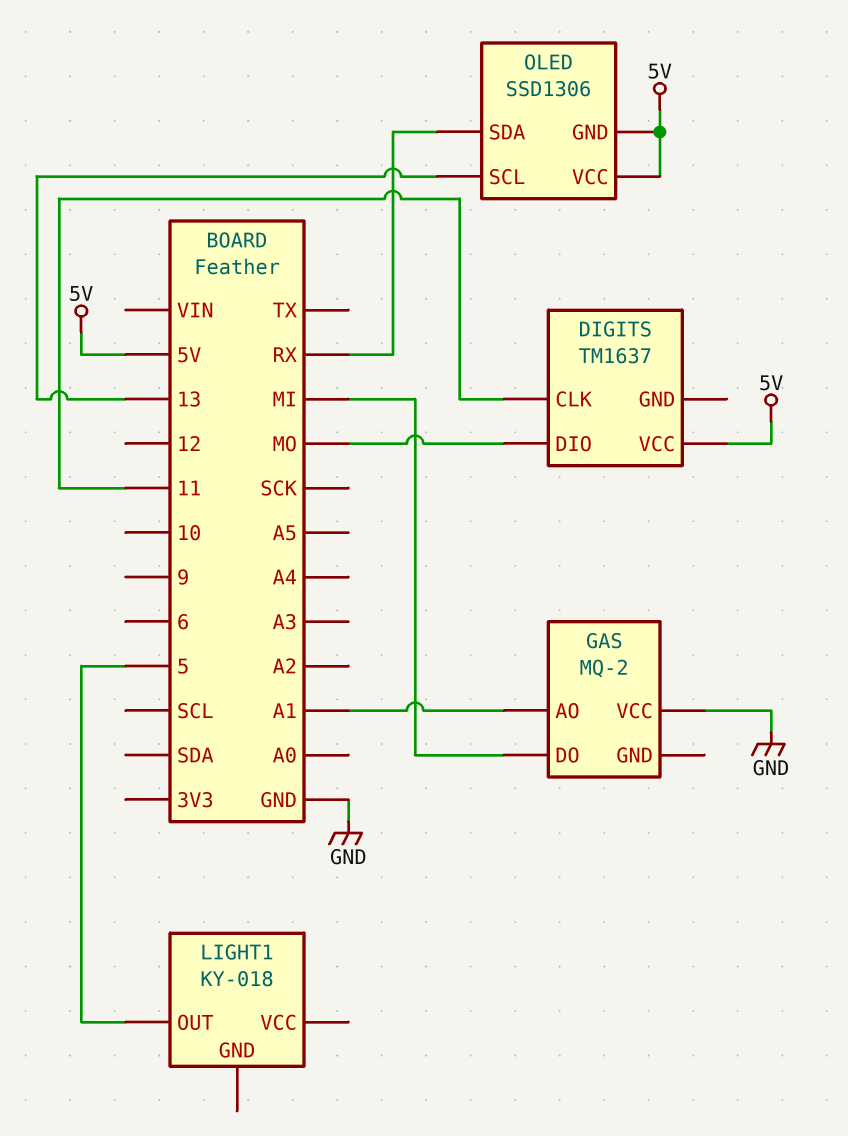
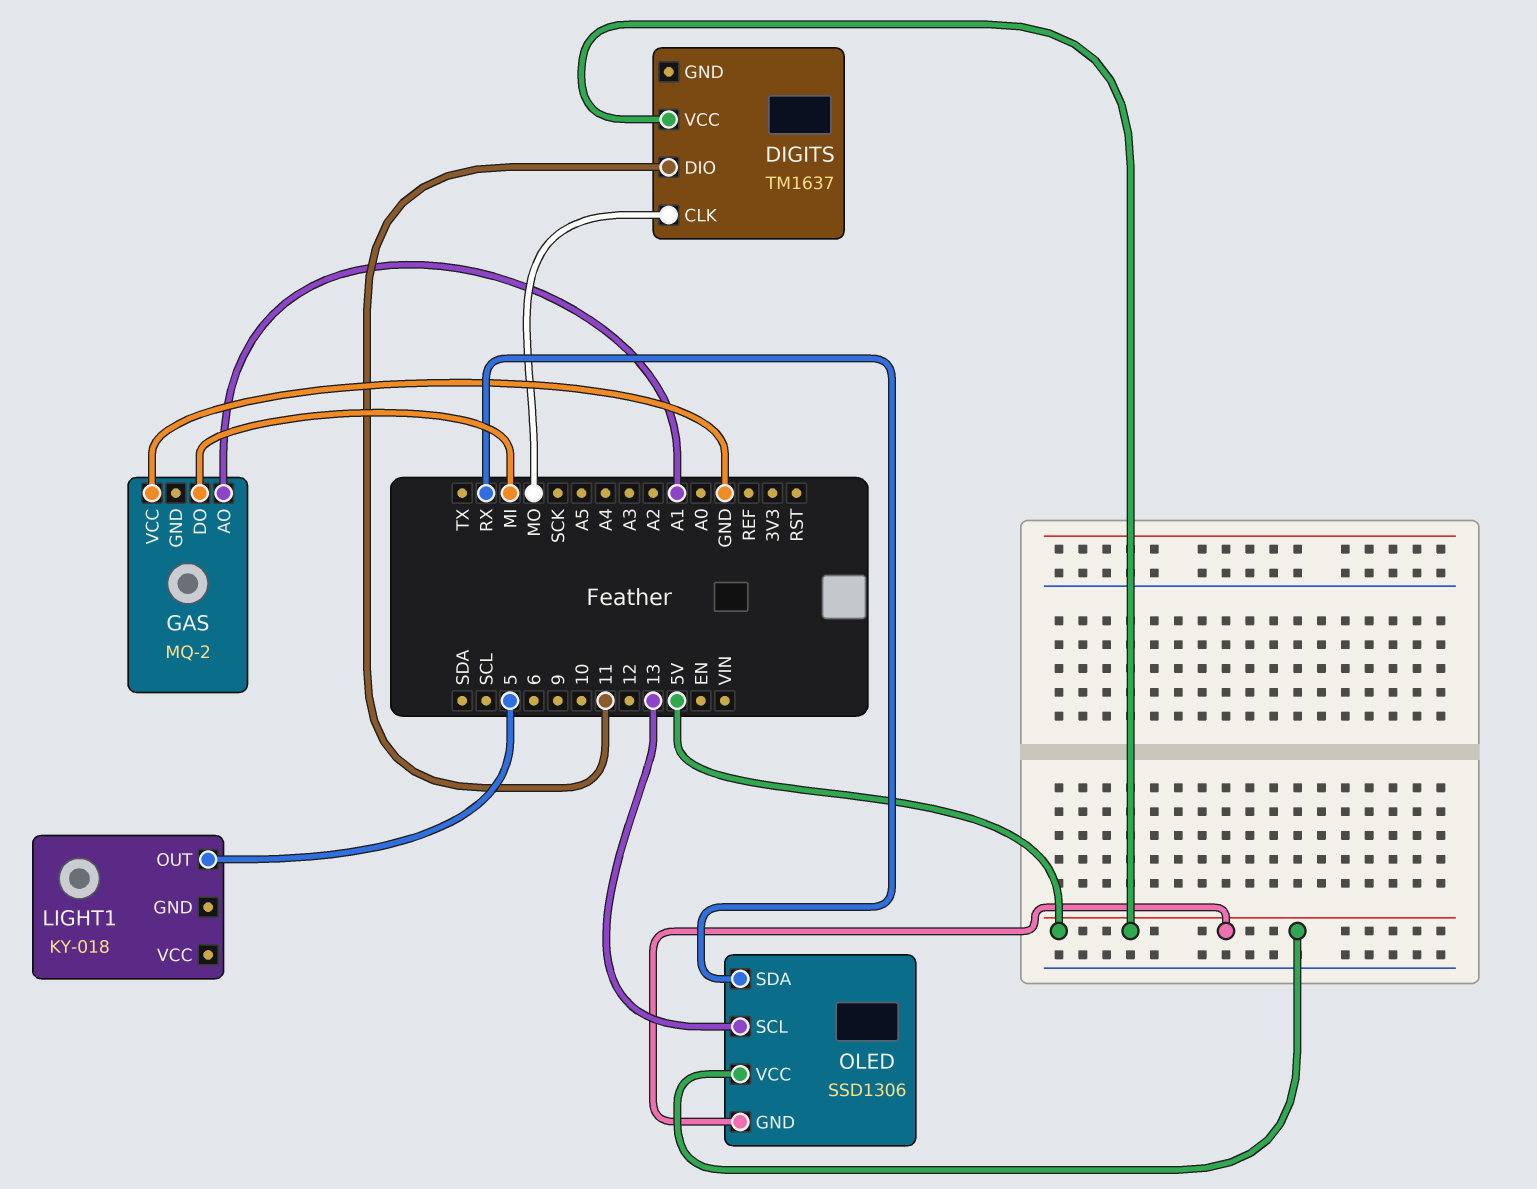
DIGITS pin CLK: 11 -> MO
DIGITS pin DIO: MO -> 11

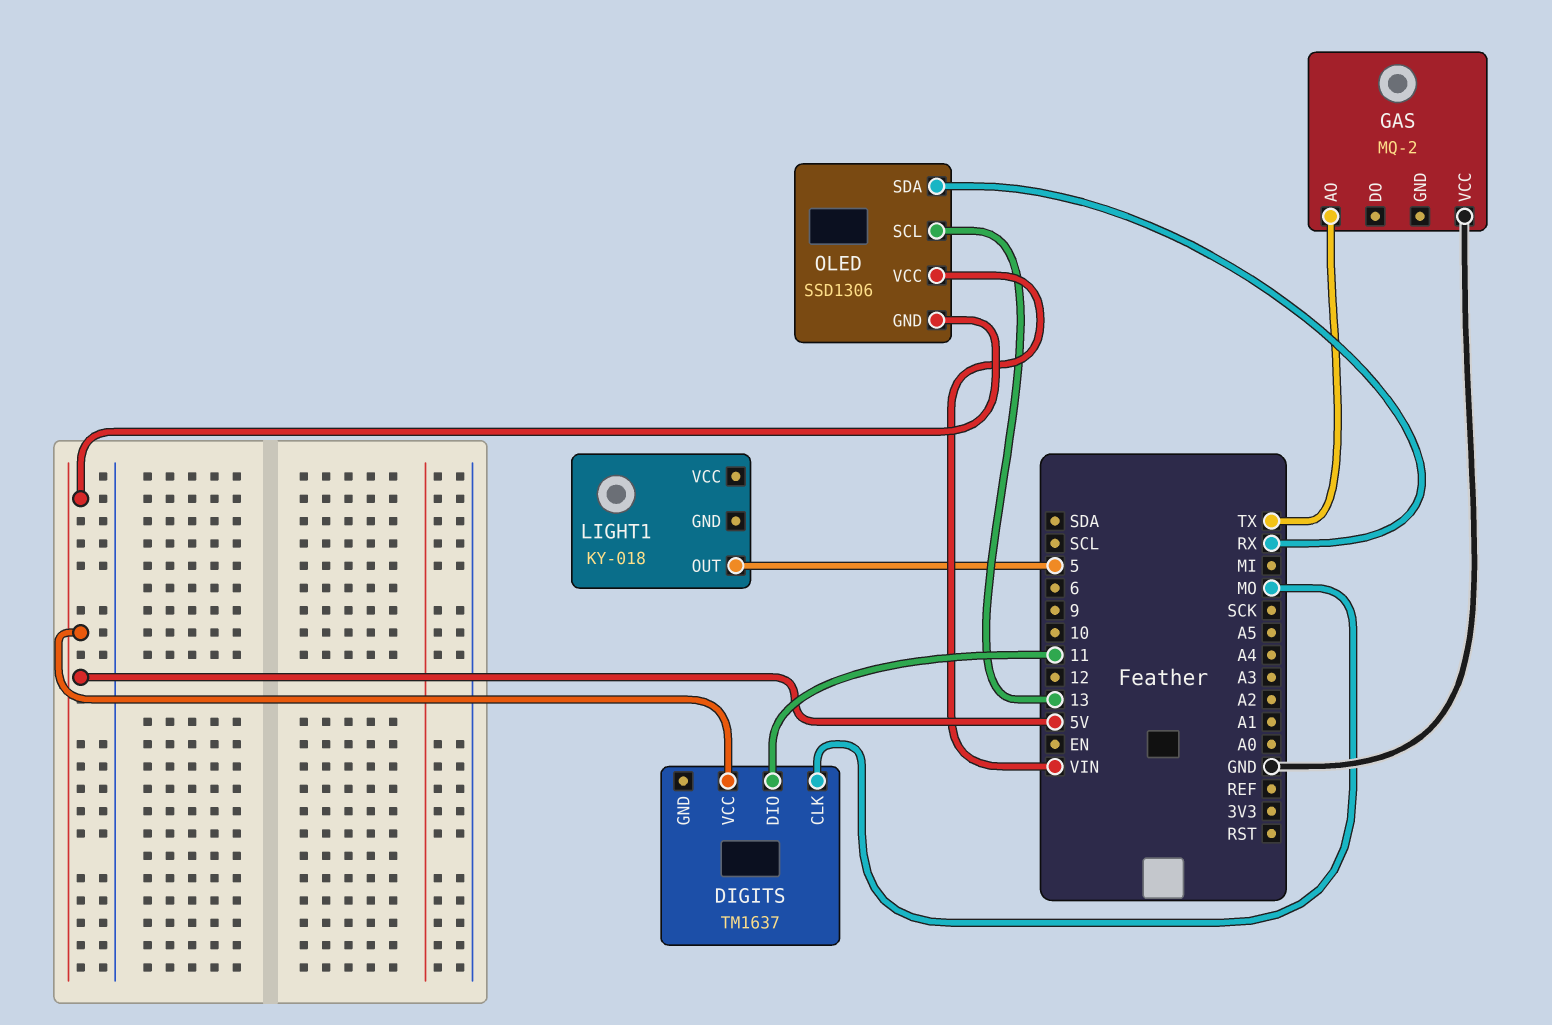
GAS pin AO: A1 -> TX
GAS pin DO: MI -> none
OLED pin VCC: 5V -> VIN

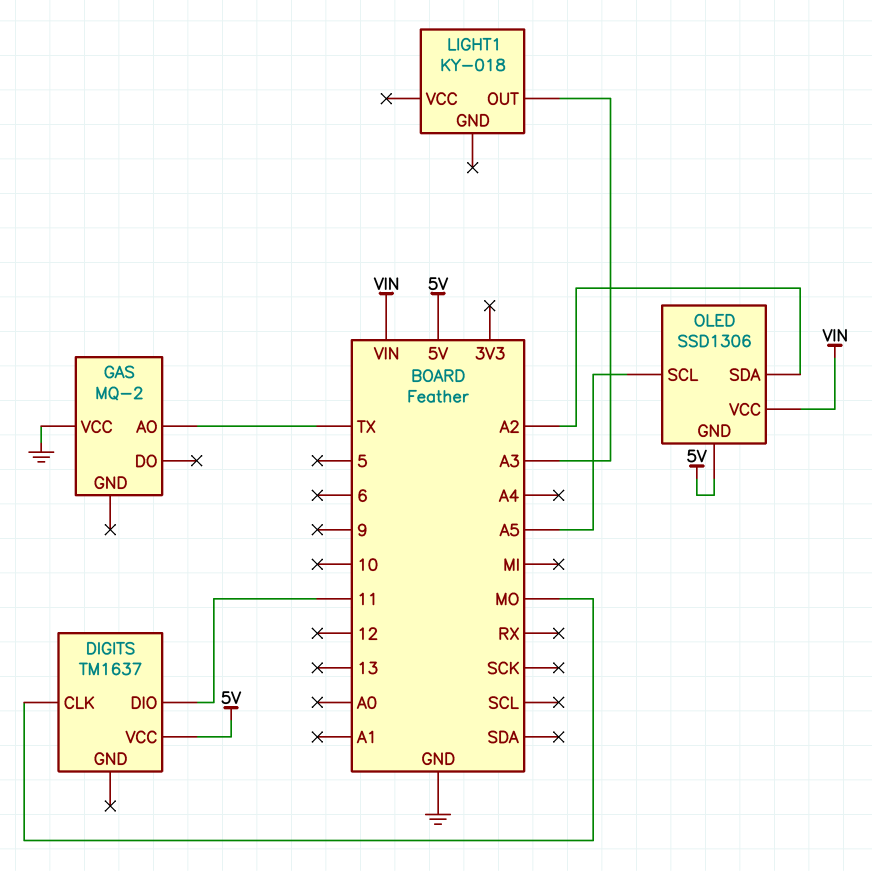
LIGHT1 pin OUT: 5 -> A3
OLED pin SCL: 13 -> A5
OLED pin SDA: RX -> A2

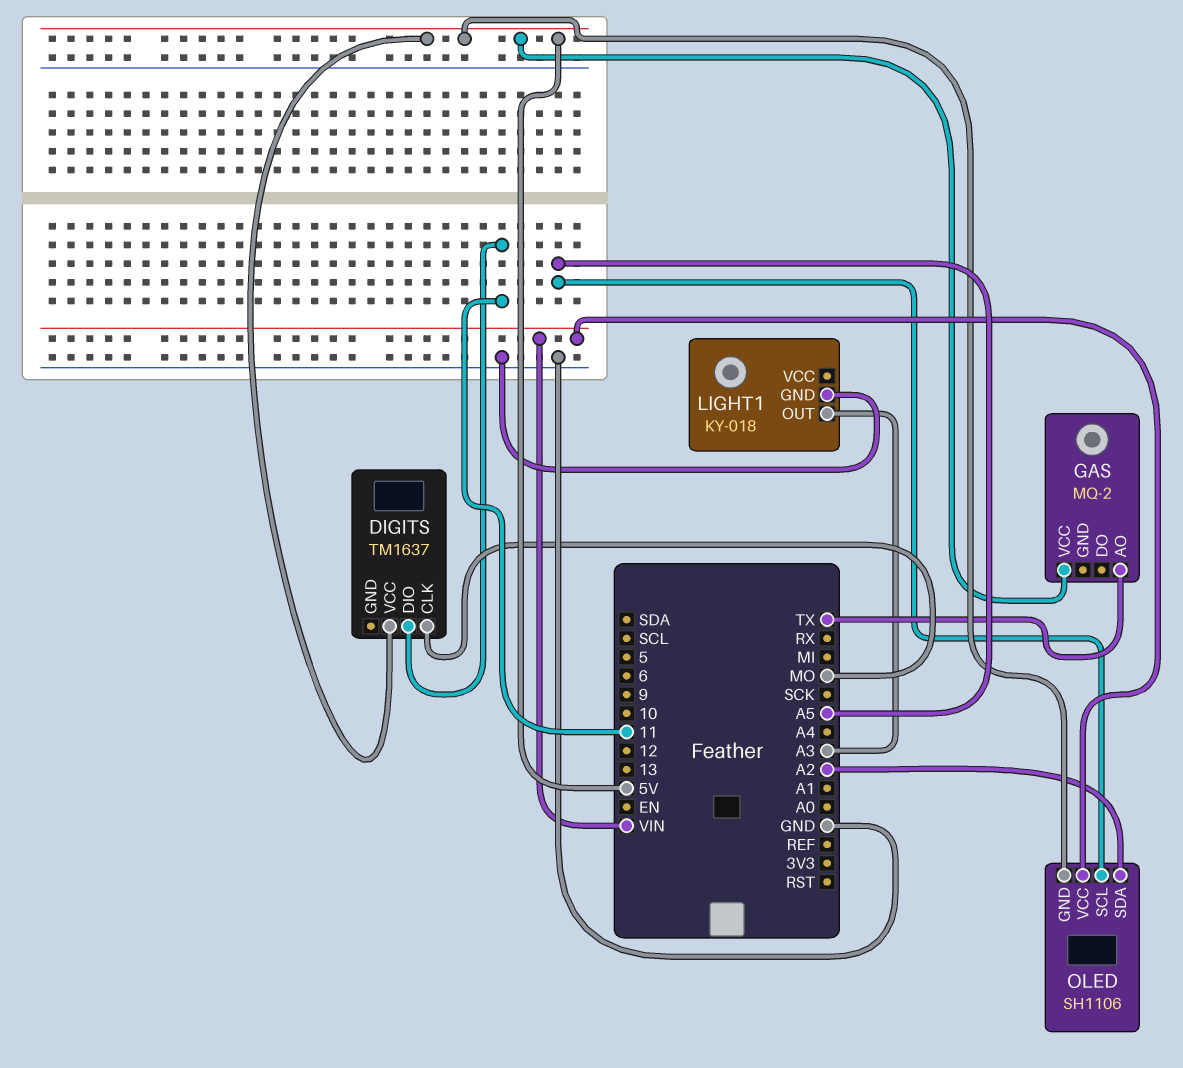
GAS pin VCC: GND -> 5V
LIGHT1 pin GND: none -> GND
OLED: SSD1306 -> SH1106

